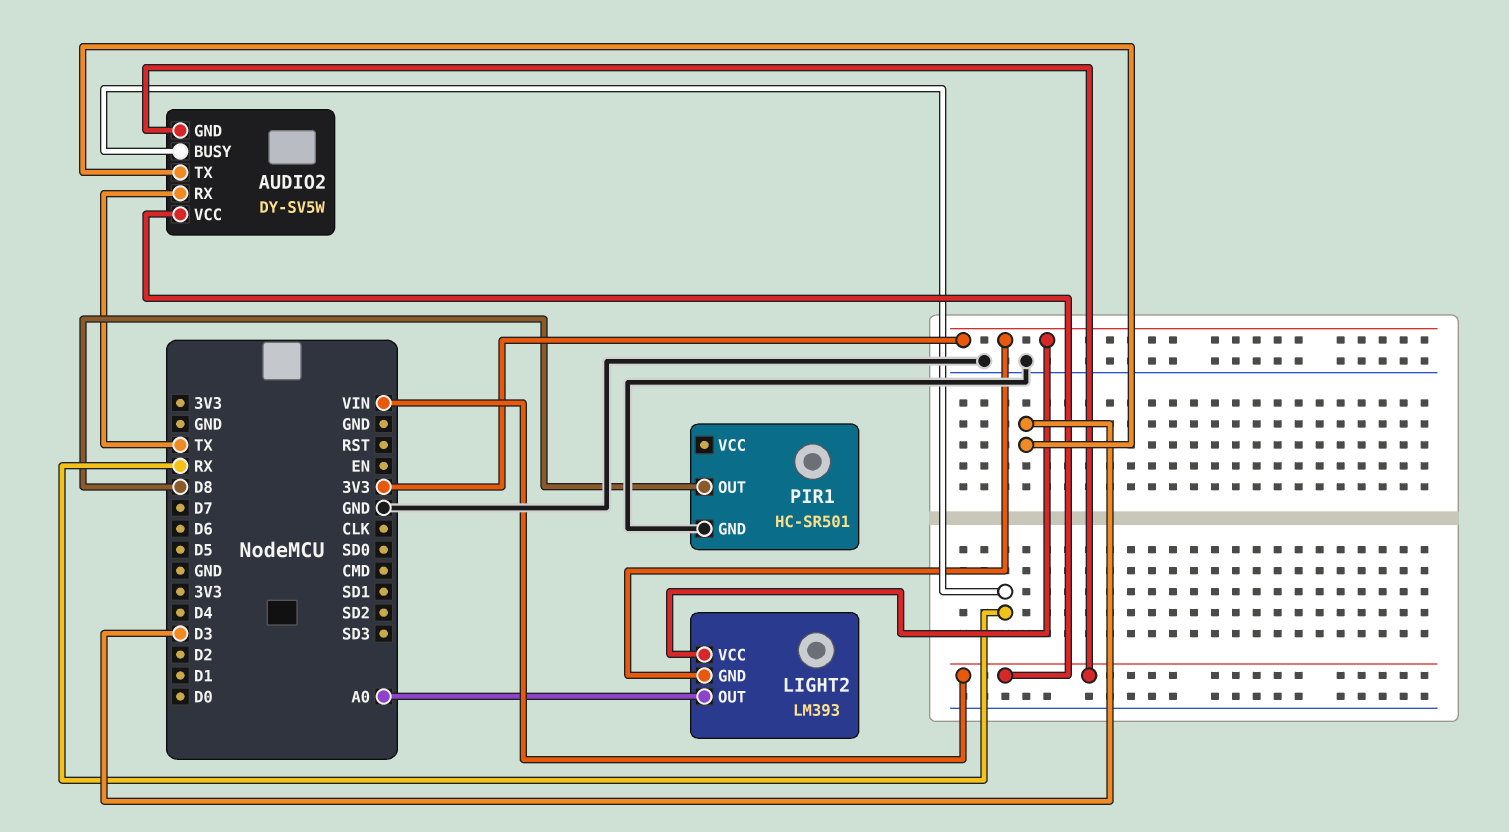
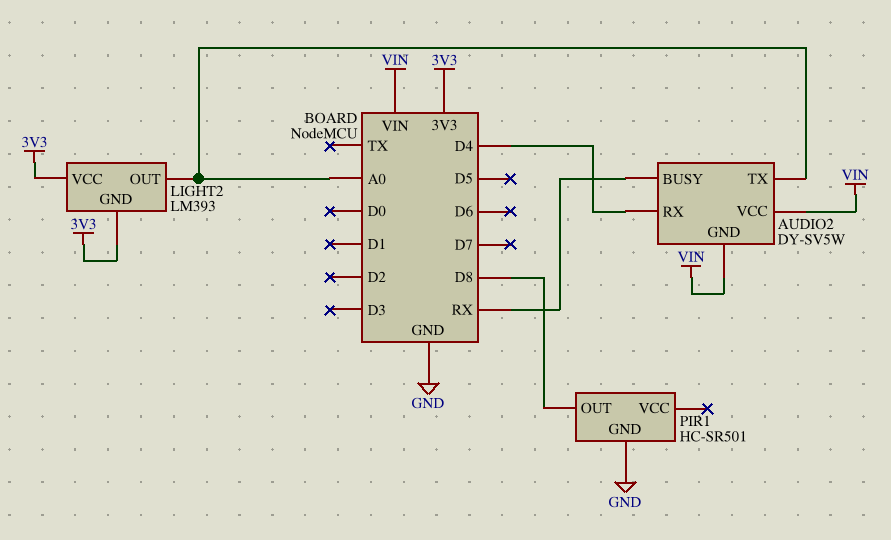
AUDIO2 pin RX: TX -> D4
AUDIO2 pin TX: D3 -> A0

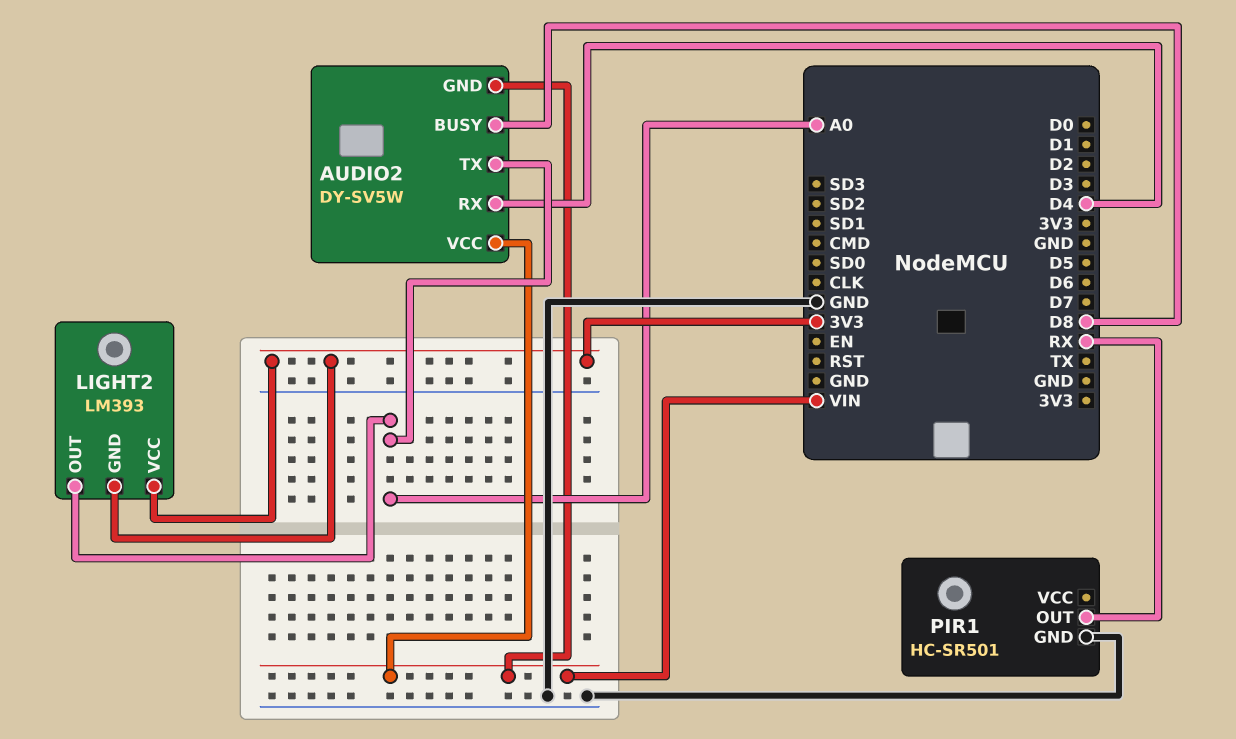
AUDIO2 pin BUSY: RX -> D8
PIR1 pin OUT: D8 -> RX

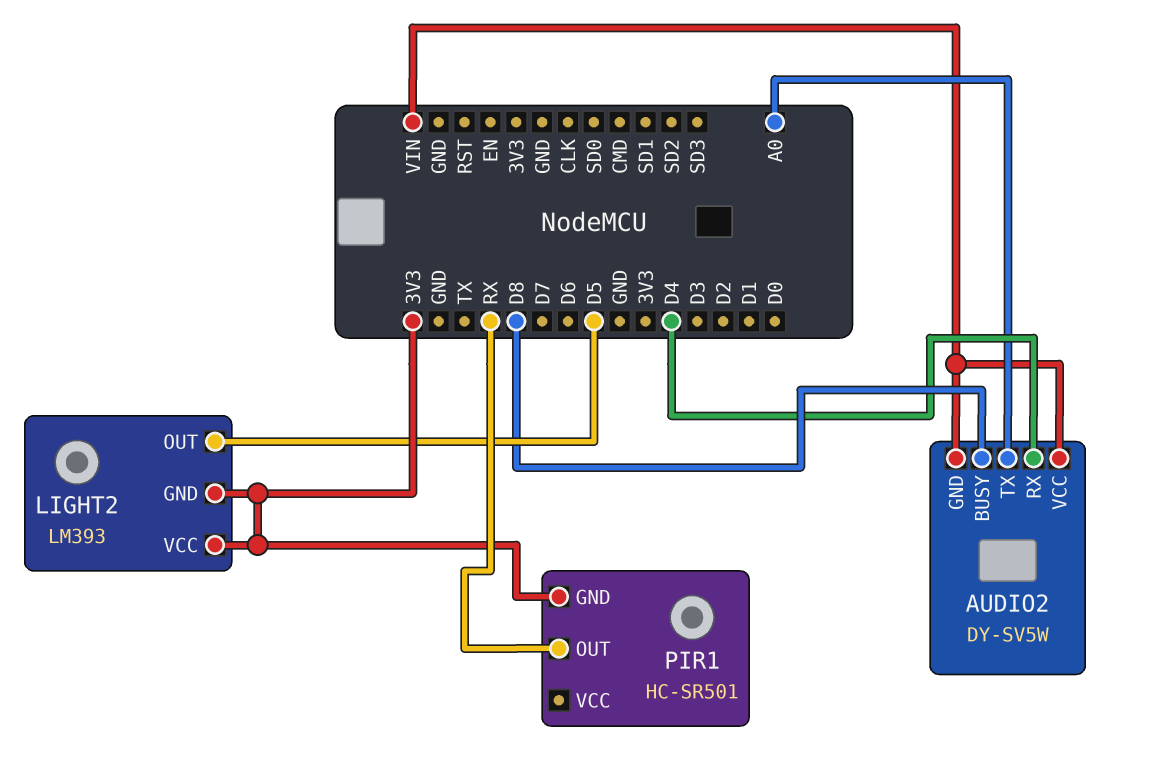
LIGHT2 pin OUT: A0 -> D5
PIR1 pin GND: GND -> 3V3

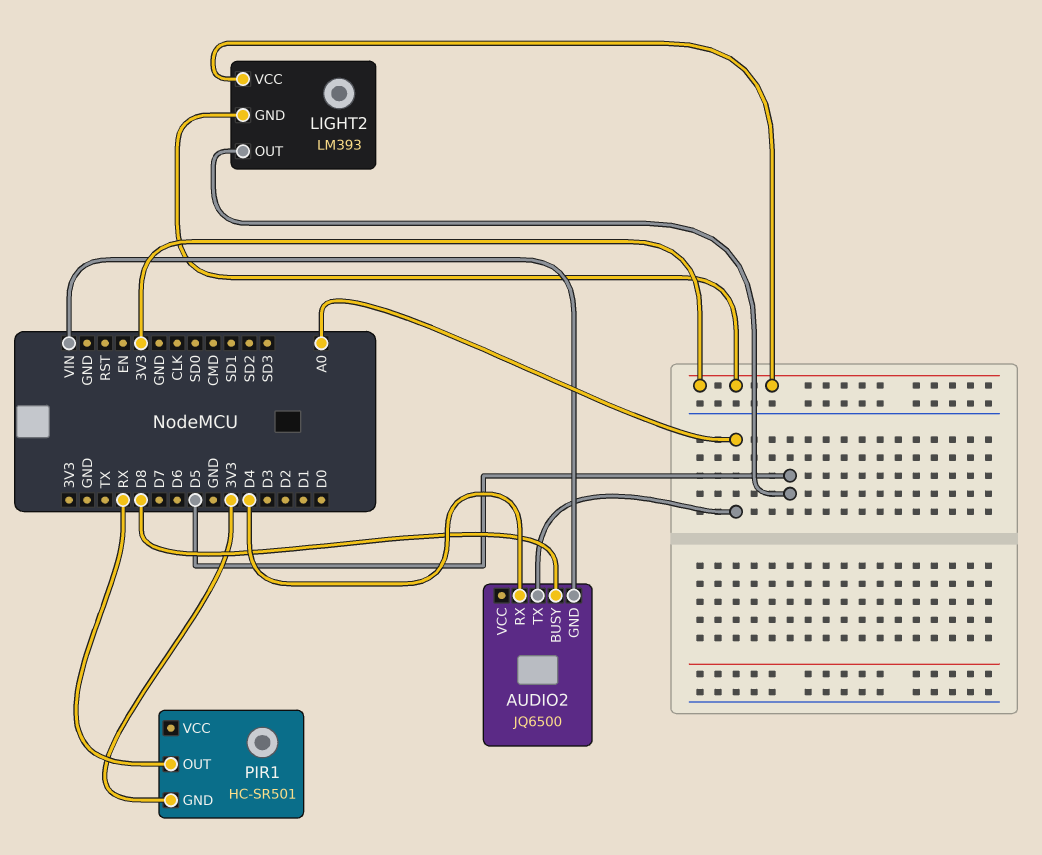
AUDIO2: DY-SV5W -> JQ6500
AUDIO2 pin VCC: VIN -> none

